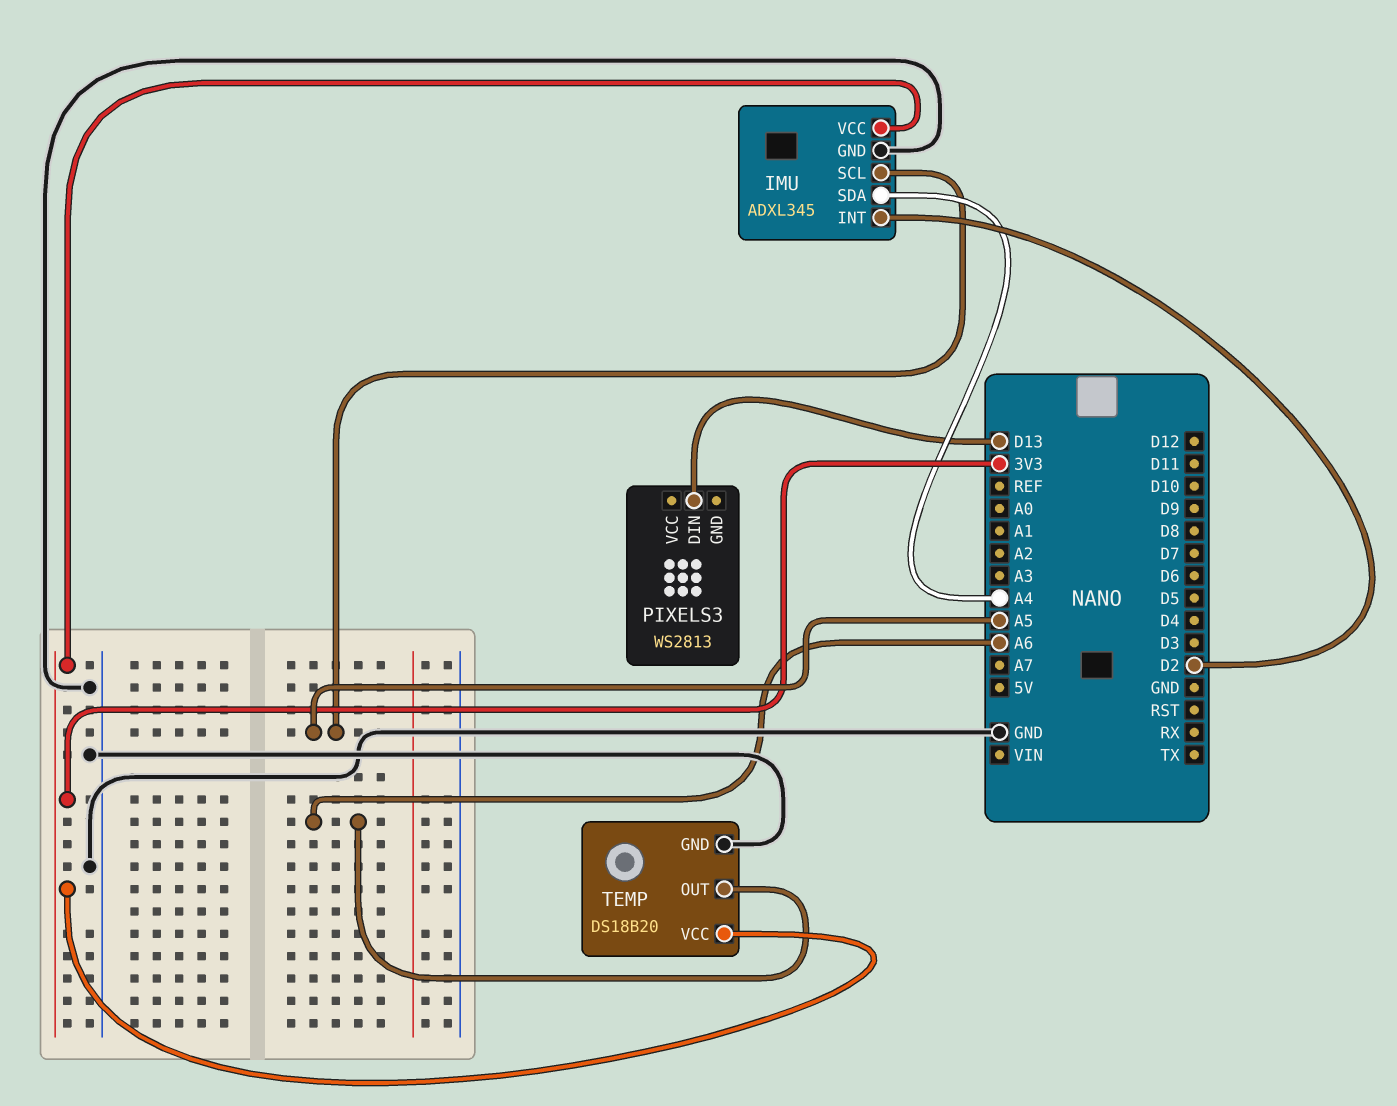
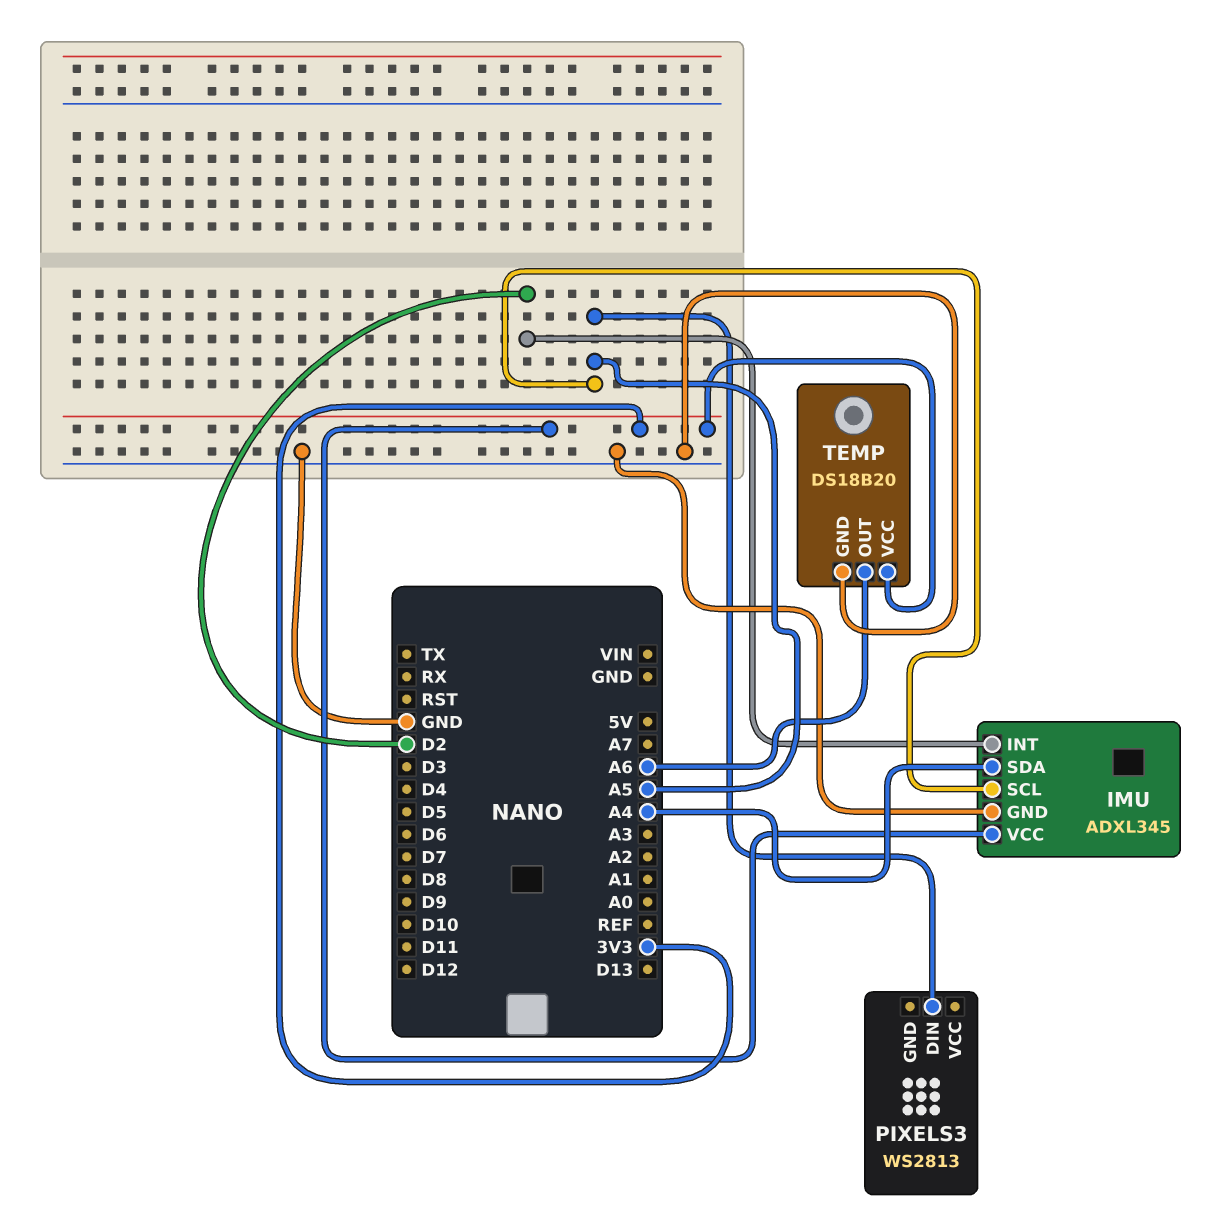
PIXELS3 pin DIN: D13 -> A5

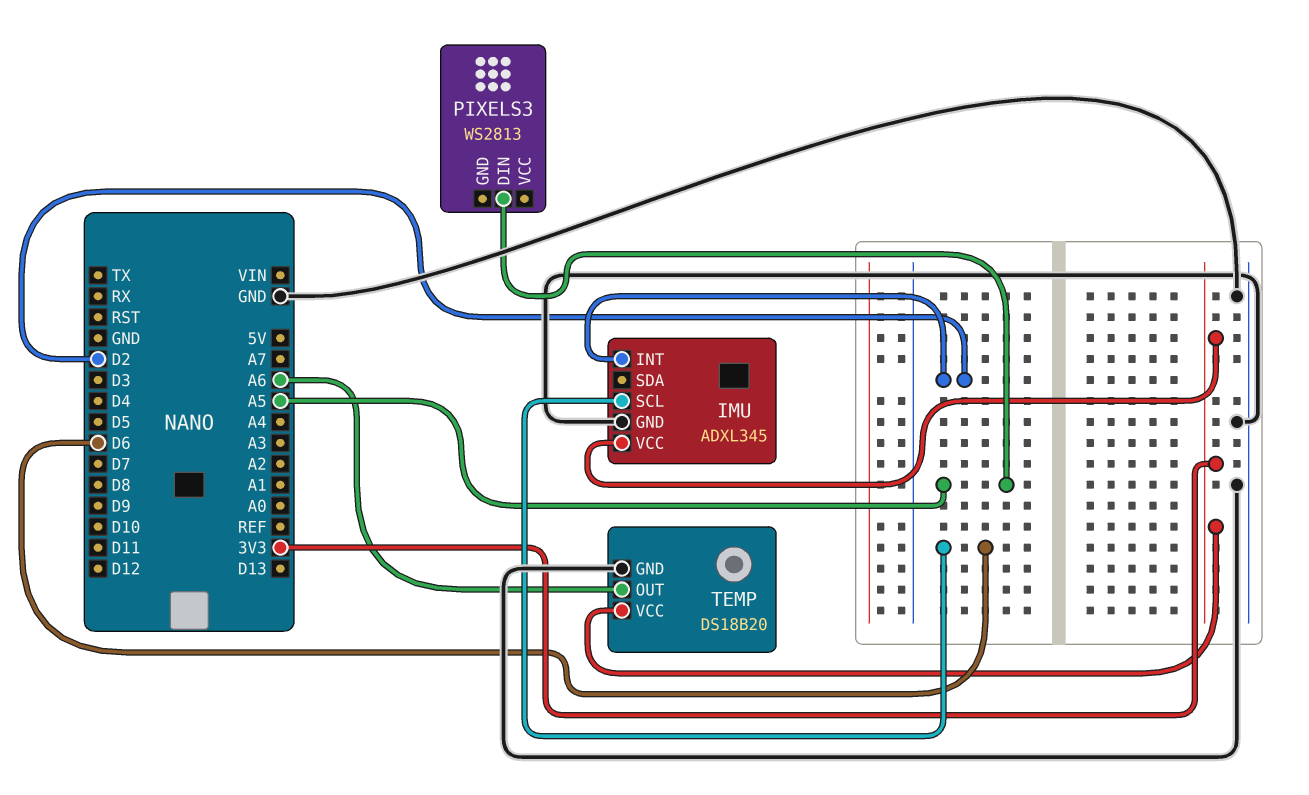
IMU pin SCL: A5 -> D6
IMU pin SDA: A4 -> none

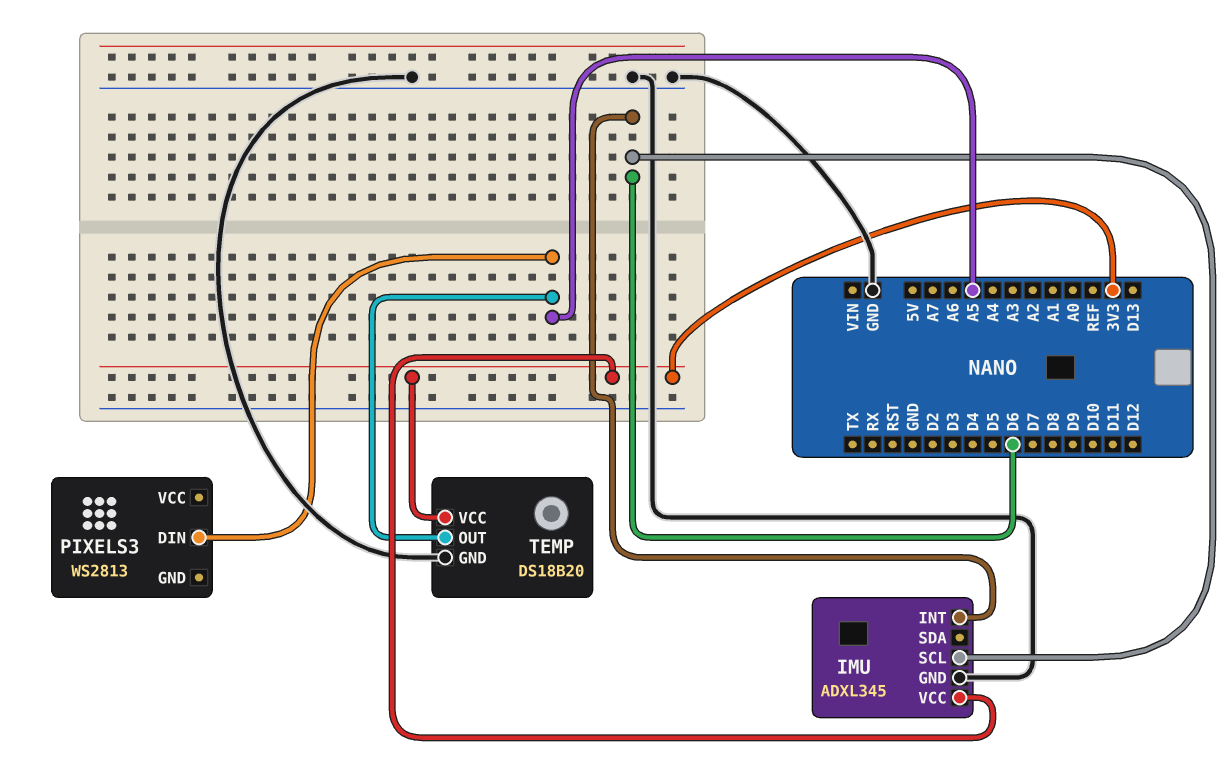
IMU pin INT: D2 -> D6
TEMP pin OUT: A6 -> A5

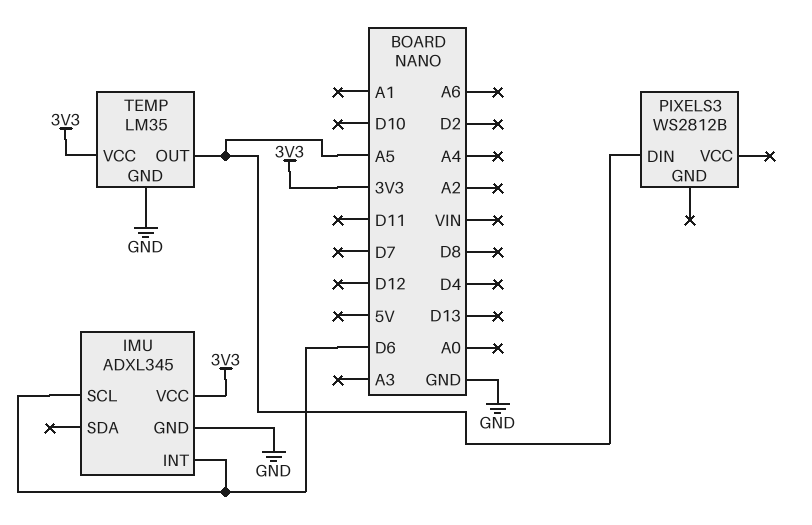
PIXELS3: WS2813 -> WS2812B
TEMP: DS18B20 -> LM35

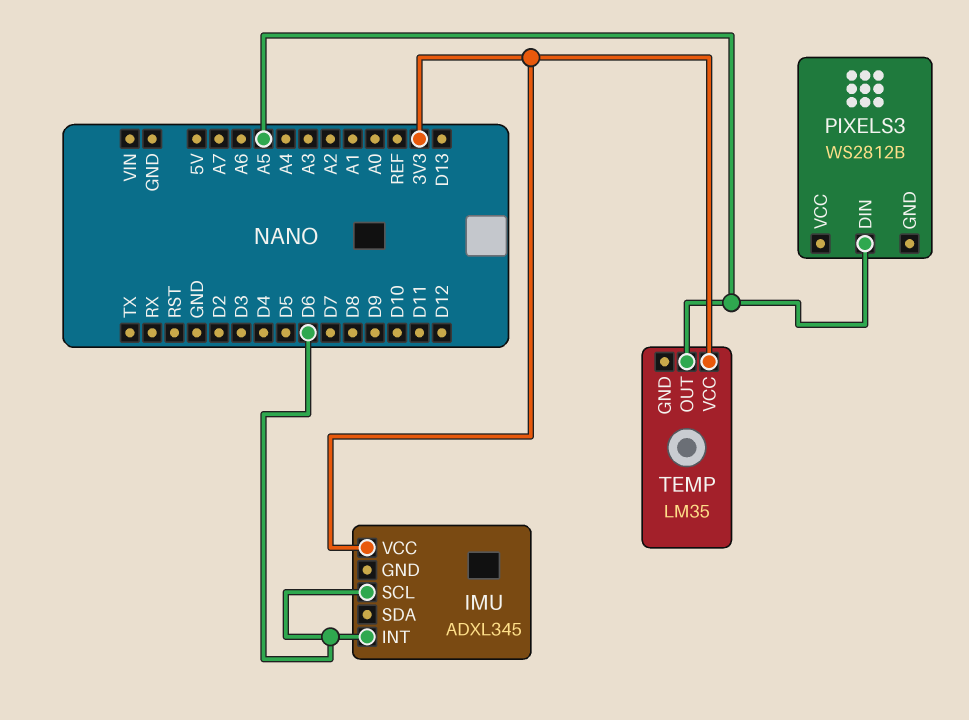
IMU pin GND: GND -> none
TEMP pin GND: GND -> none

